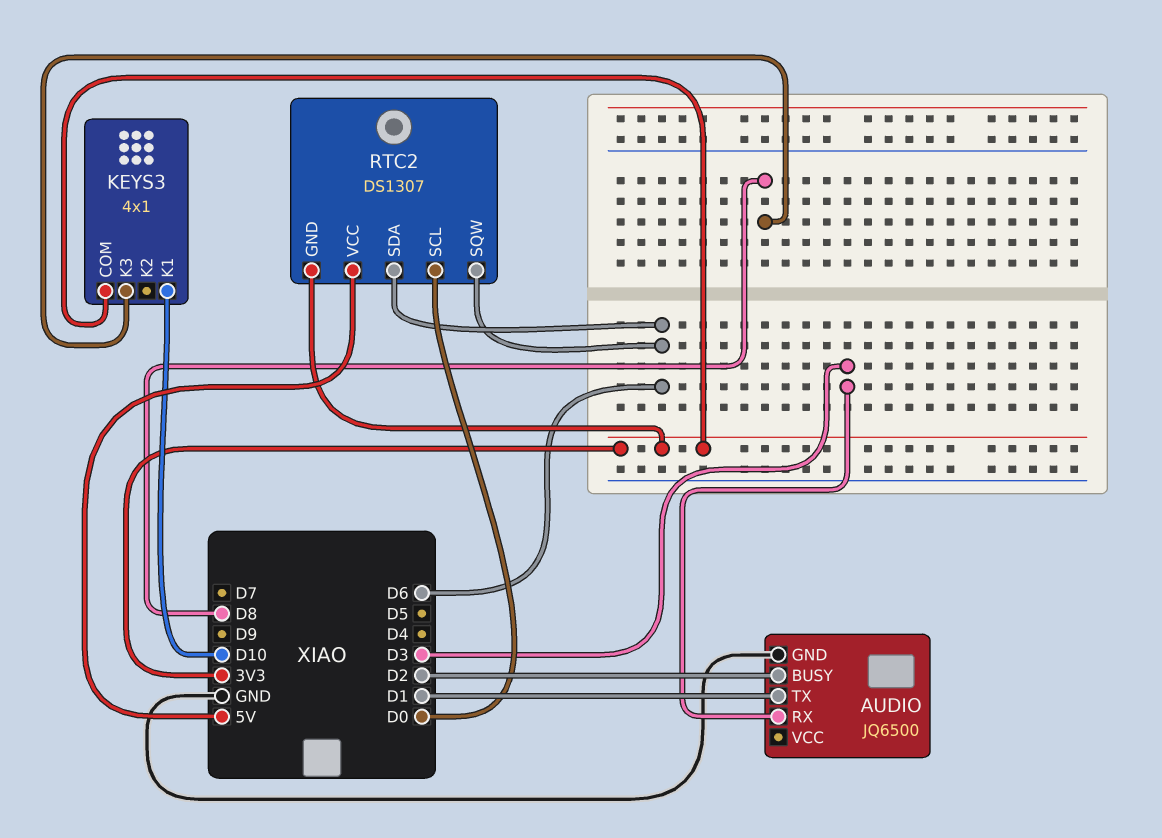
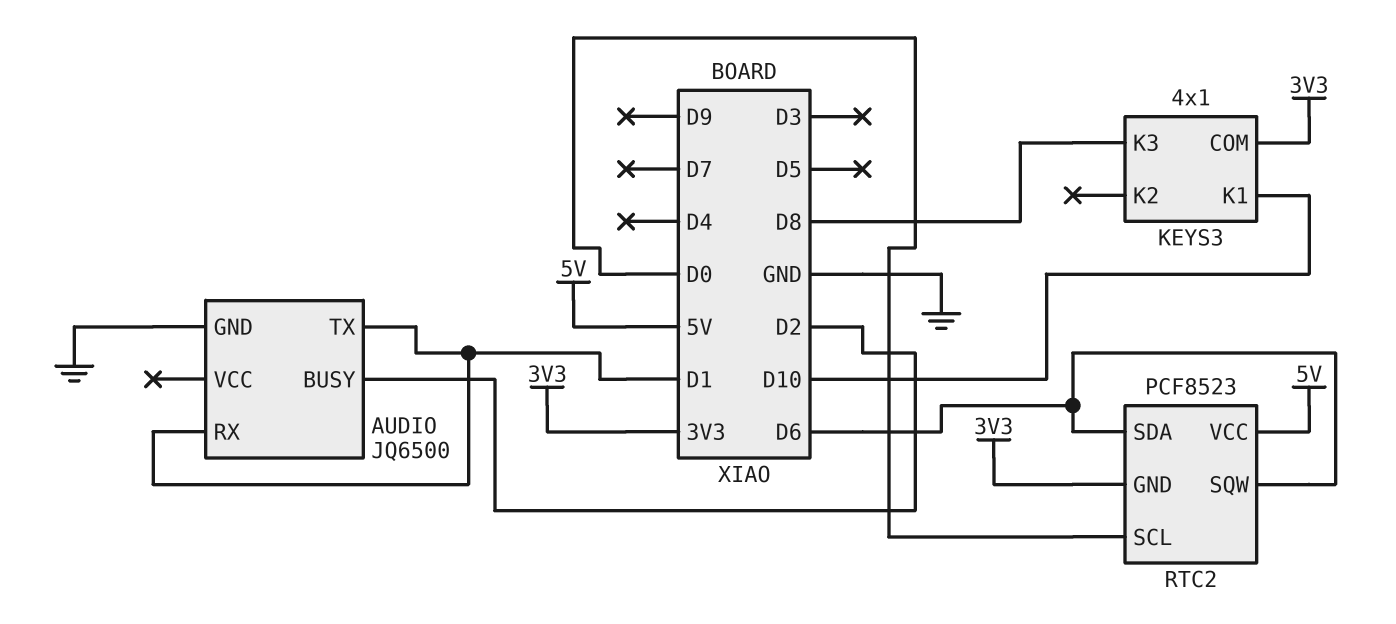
AUDIO pin RX: D3 -> D1
RTC2: DS1307 -> PCF8523

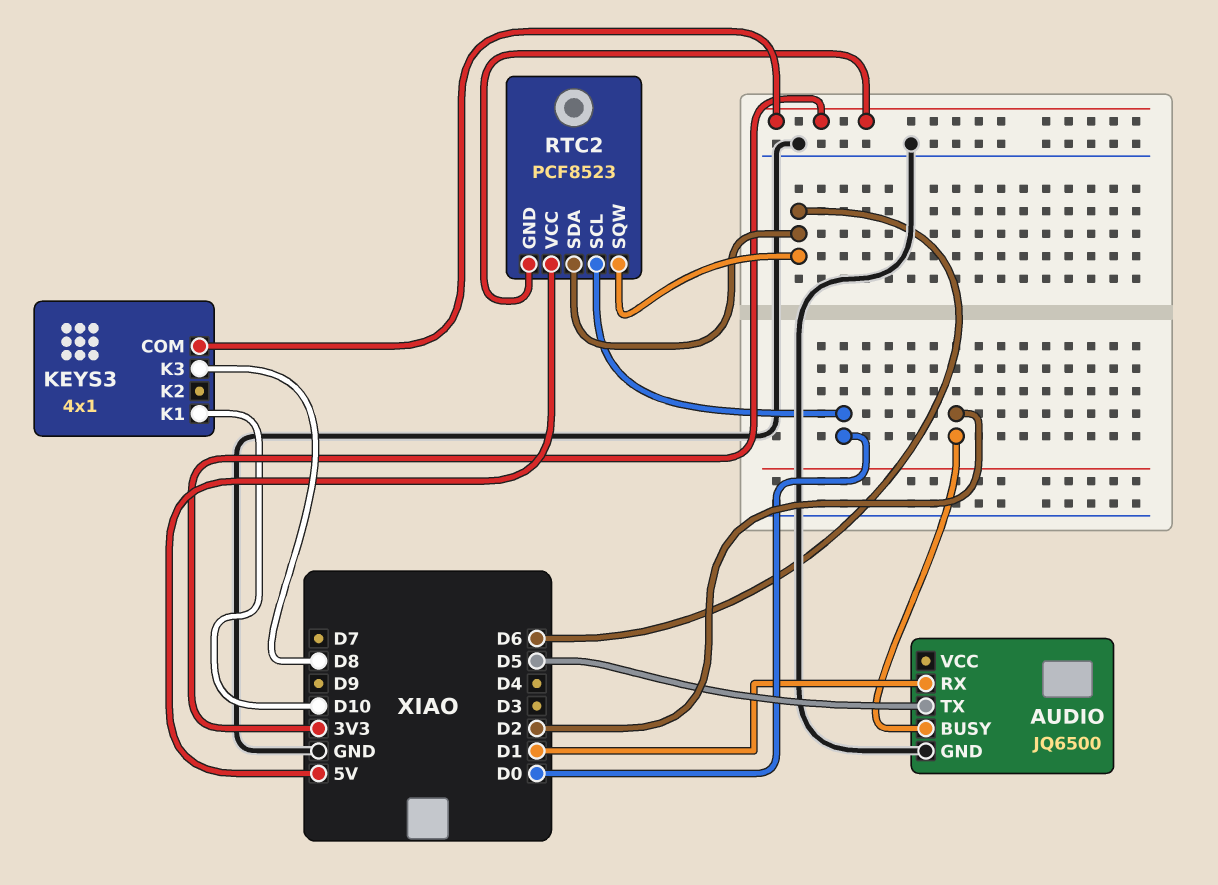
AUDIO pin TX: D1 -> D5

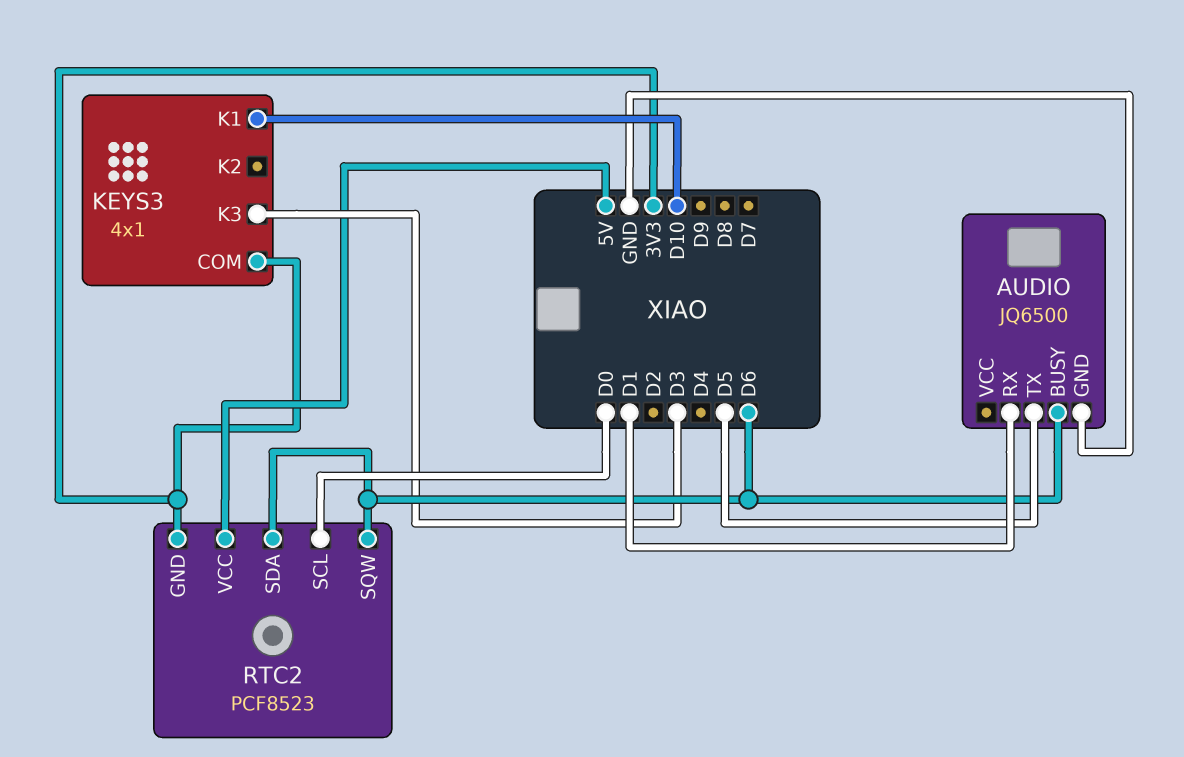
AUDIO pin BUSY: D2 -> D6
KEYS3 pin K3: D8 -> D3

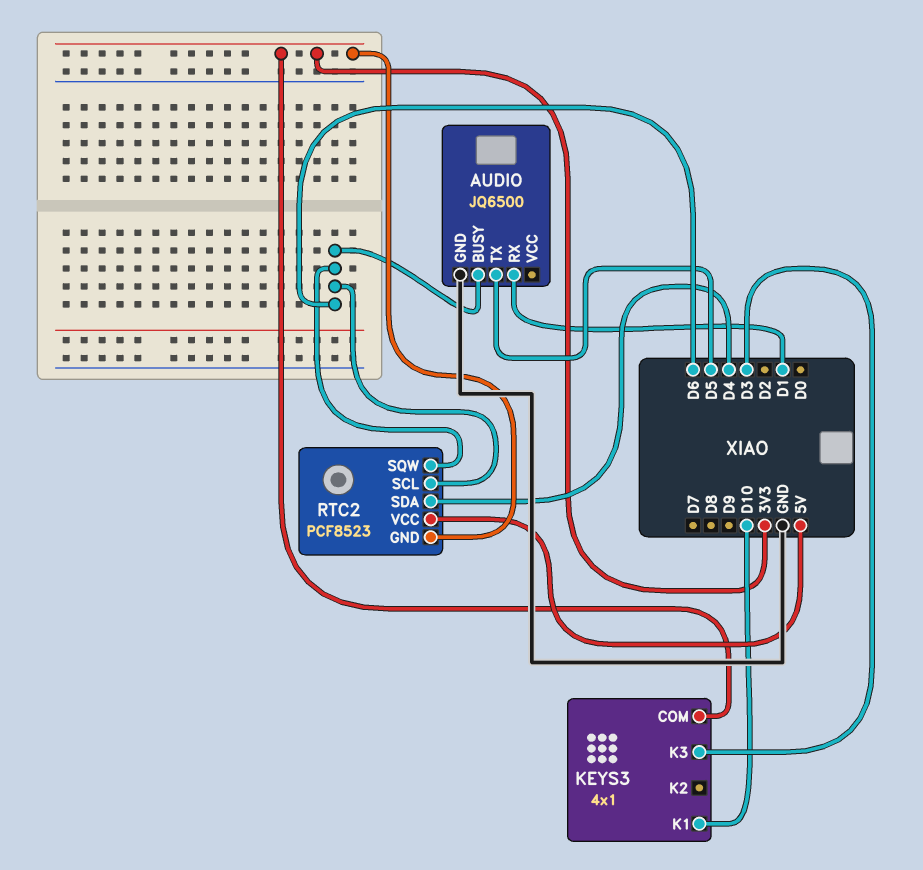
RTC2 pin SCL: D0 -> D6
RTC2 pin SDA: D6 -> D4

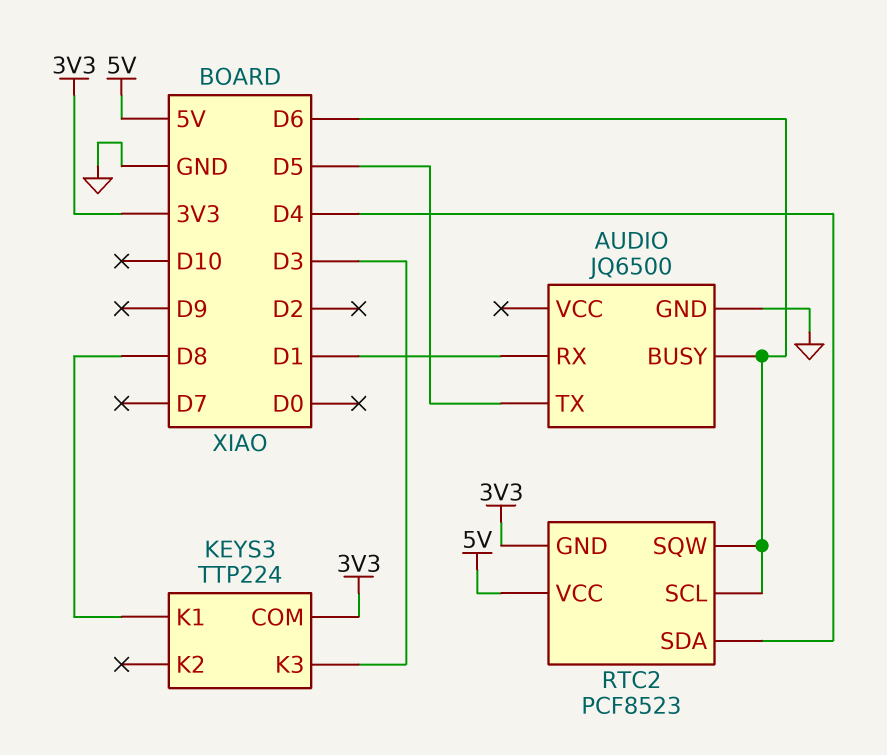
KEYS3: 4x1 -> TTP224
KEYS3 pin K1: D10 -> D8

